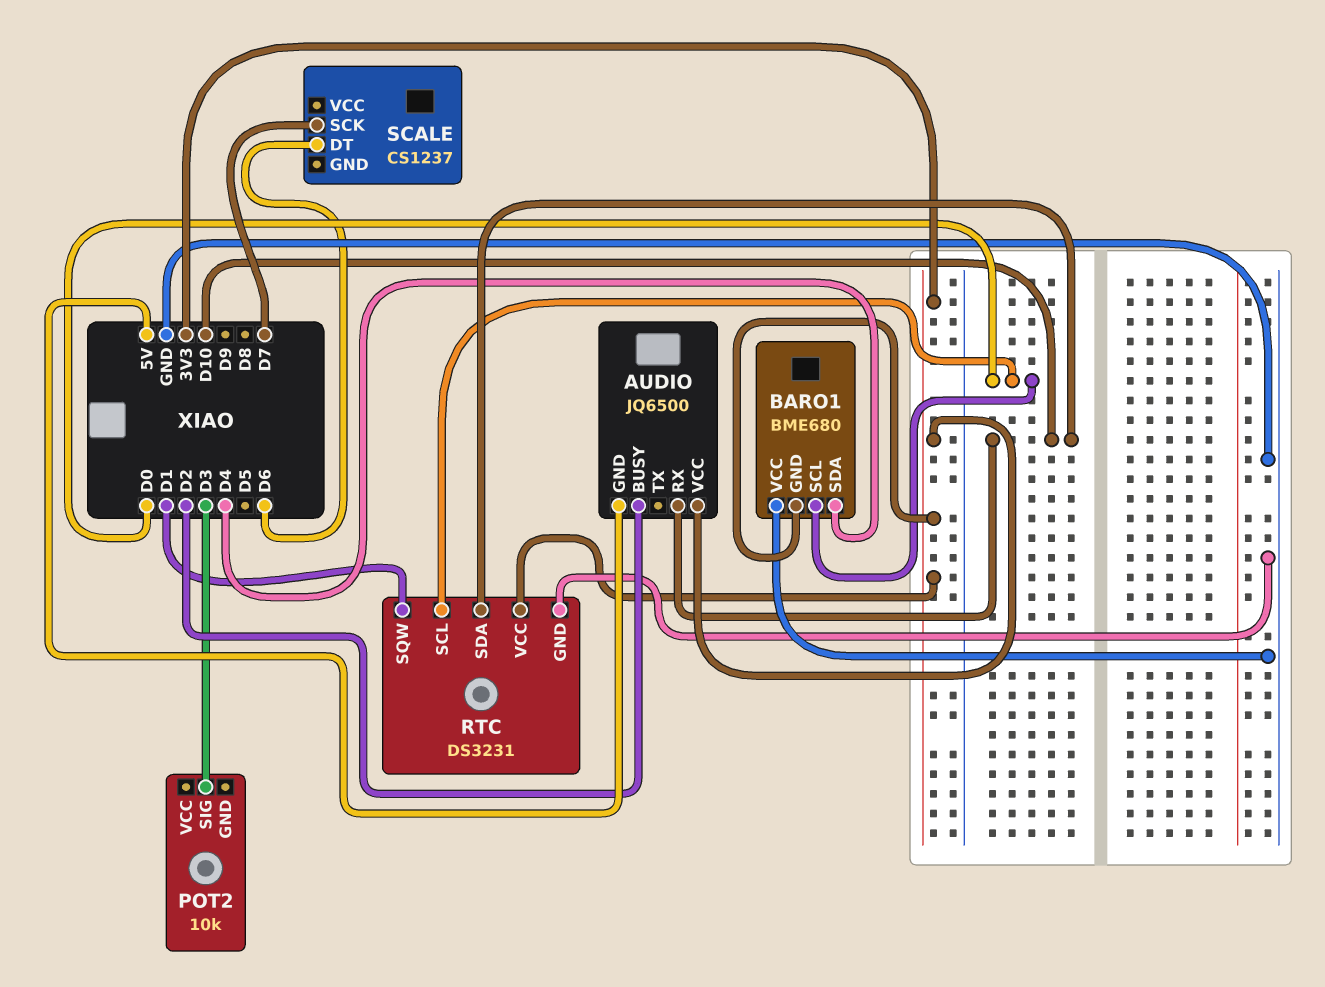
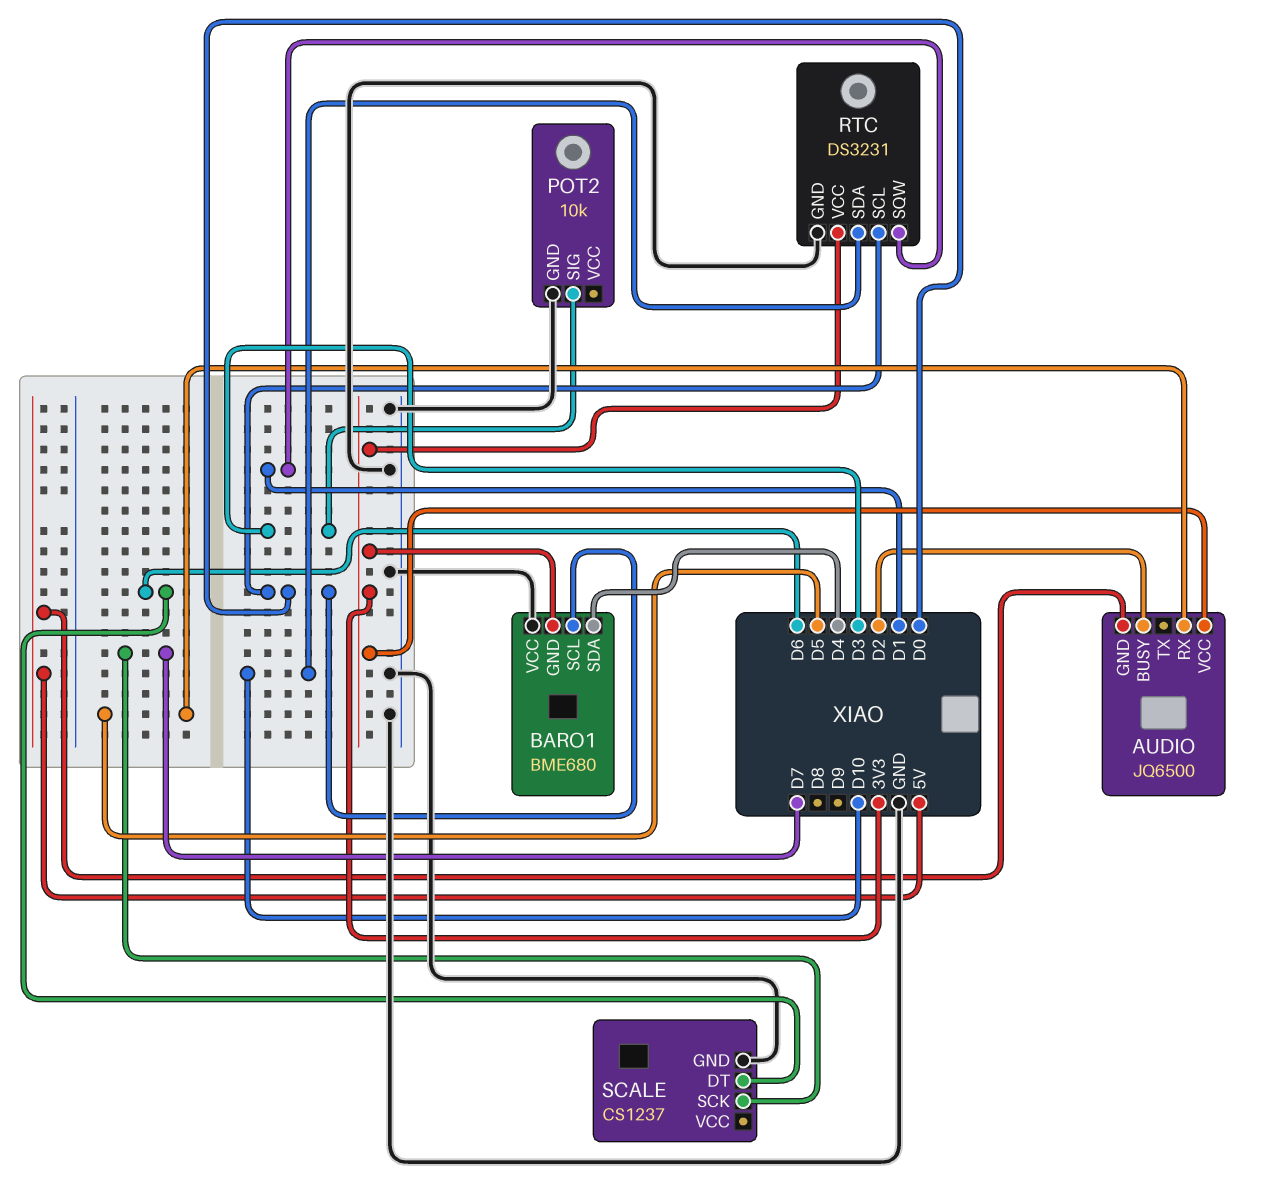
AUDIO pin RX: D10 -> D5
POT2 pin GND: none -> GND
SCALE pin GND: none -> GND

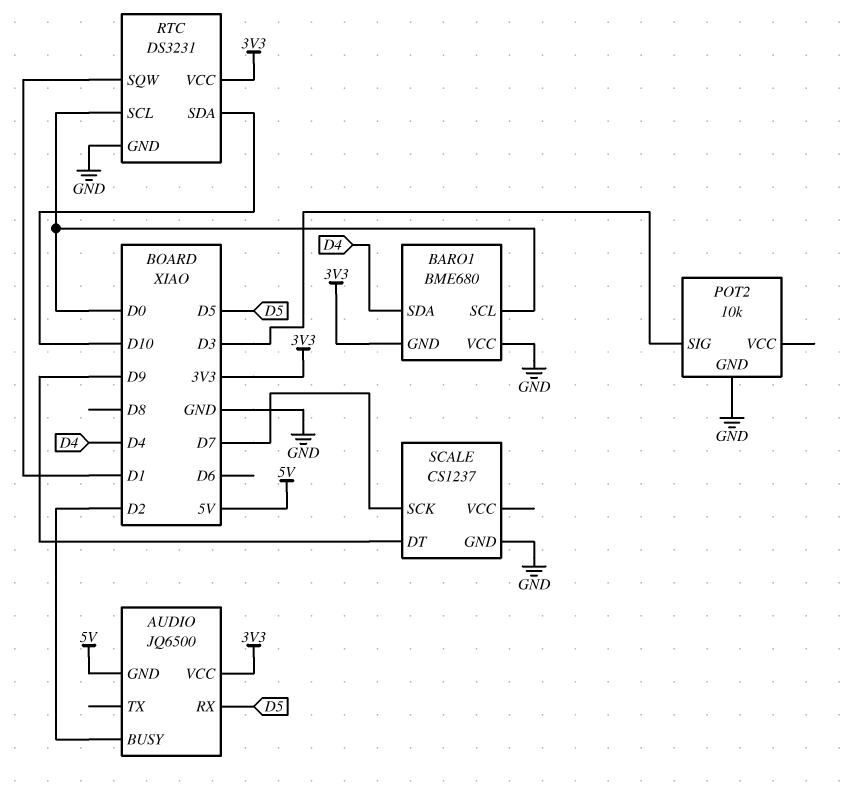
SCALE pin DT: D6 -> D9

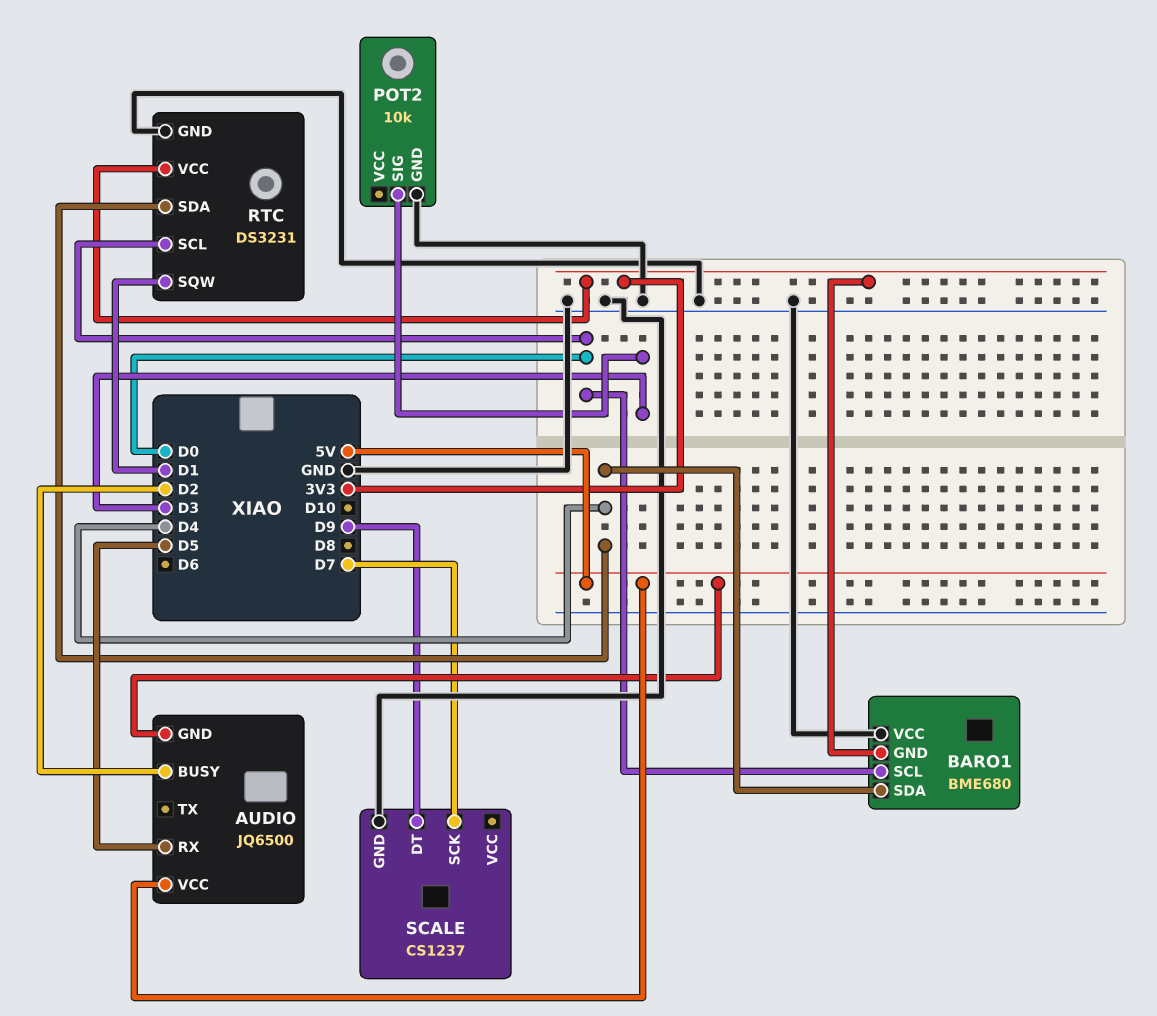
AUDIO pin VCC: 3V3 -> 5V
RTC pin SDA: D10 -> D4

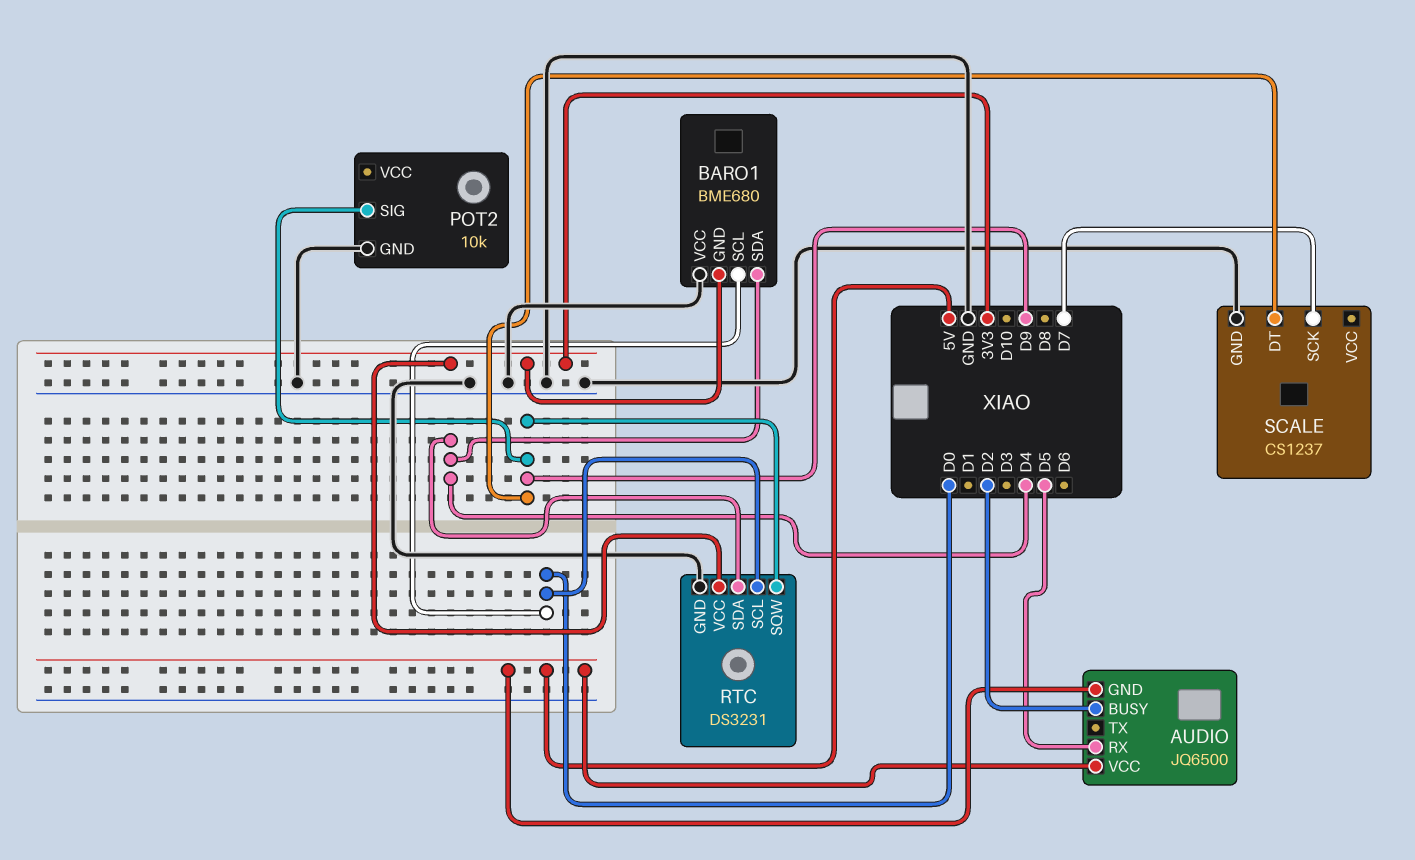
POT2 pin SIG: D3 -> D9
RTC pin SQW: D1 -> D9

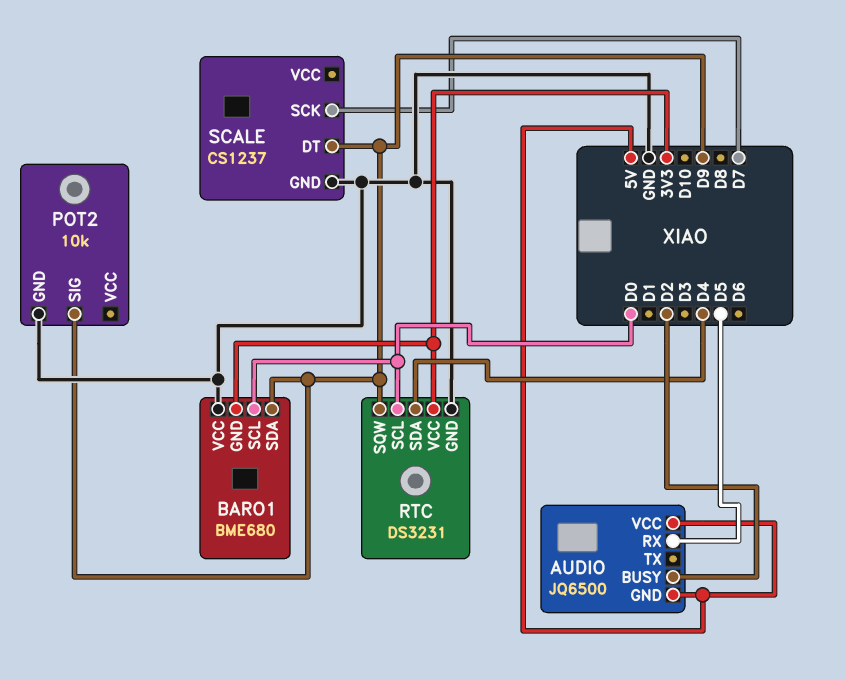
BARO1 pin SDA: D4 -> D9

